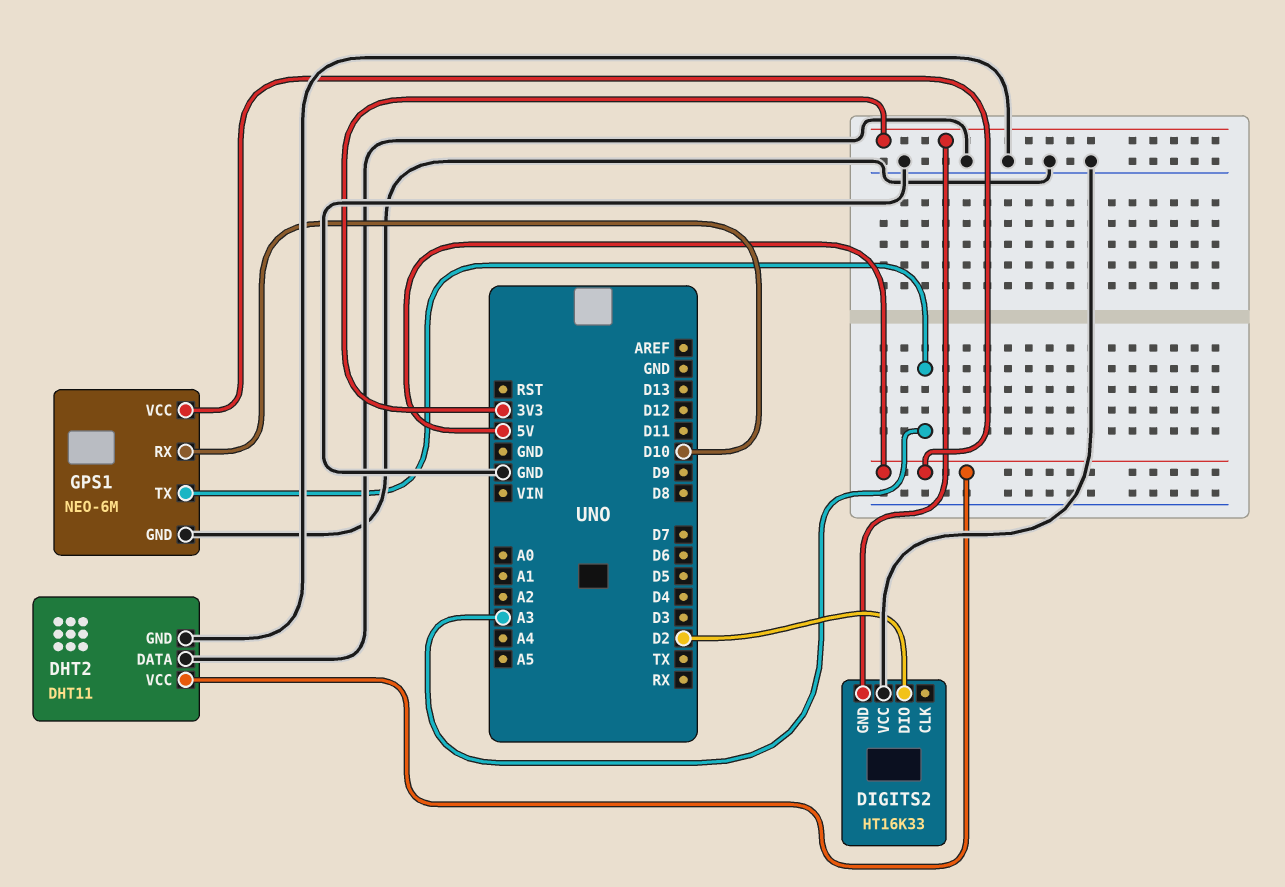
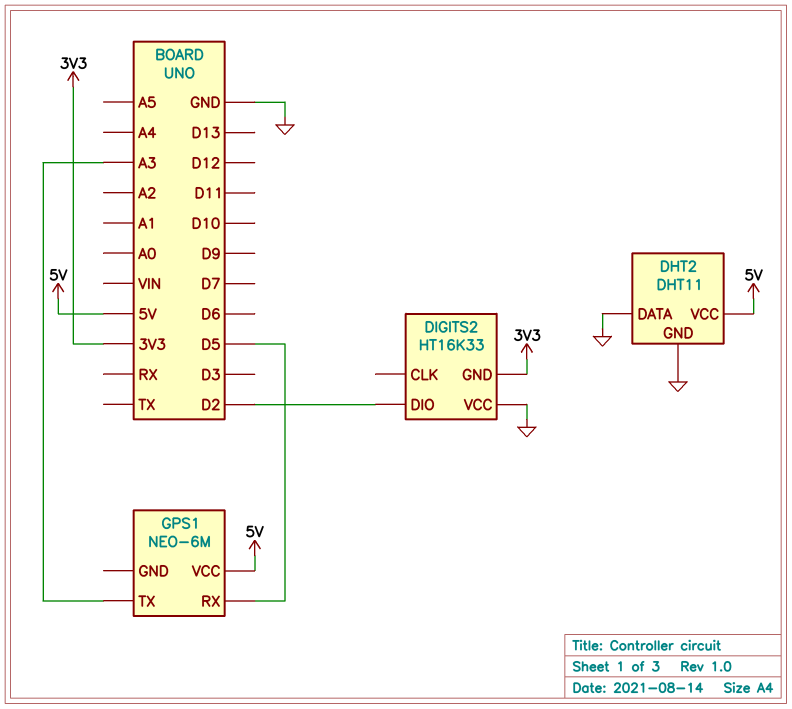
GPS1 pin GND: GND -> none
GPS1 pin RX: D10 -> D5

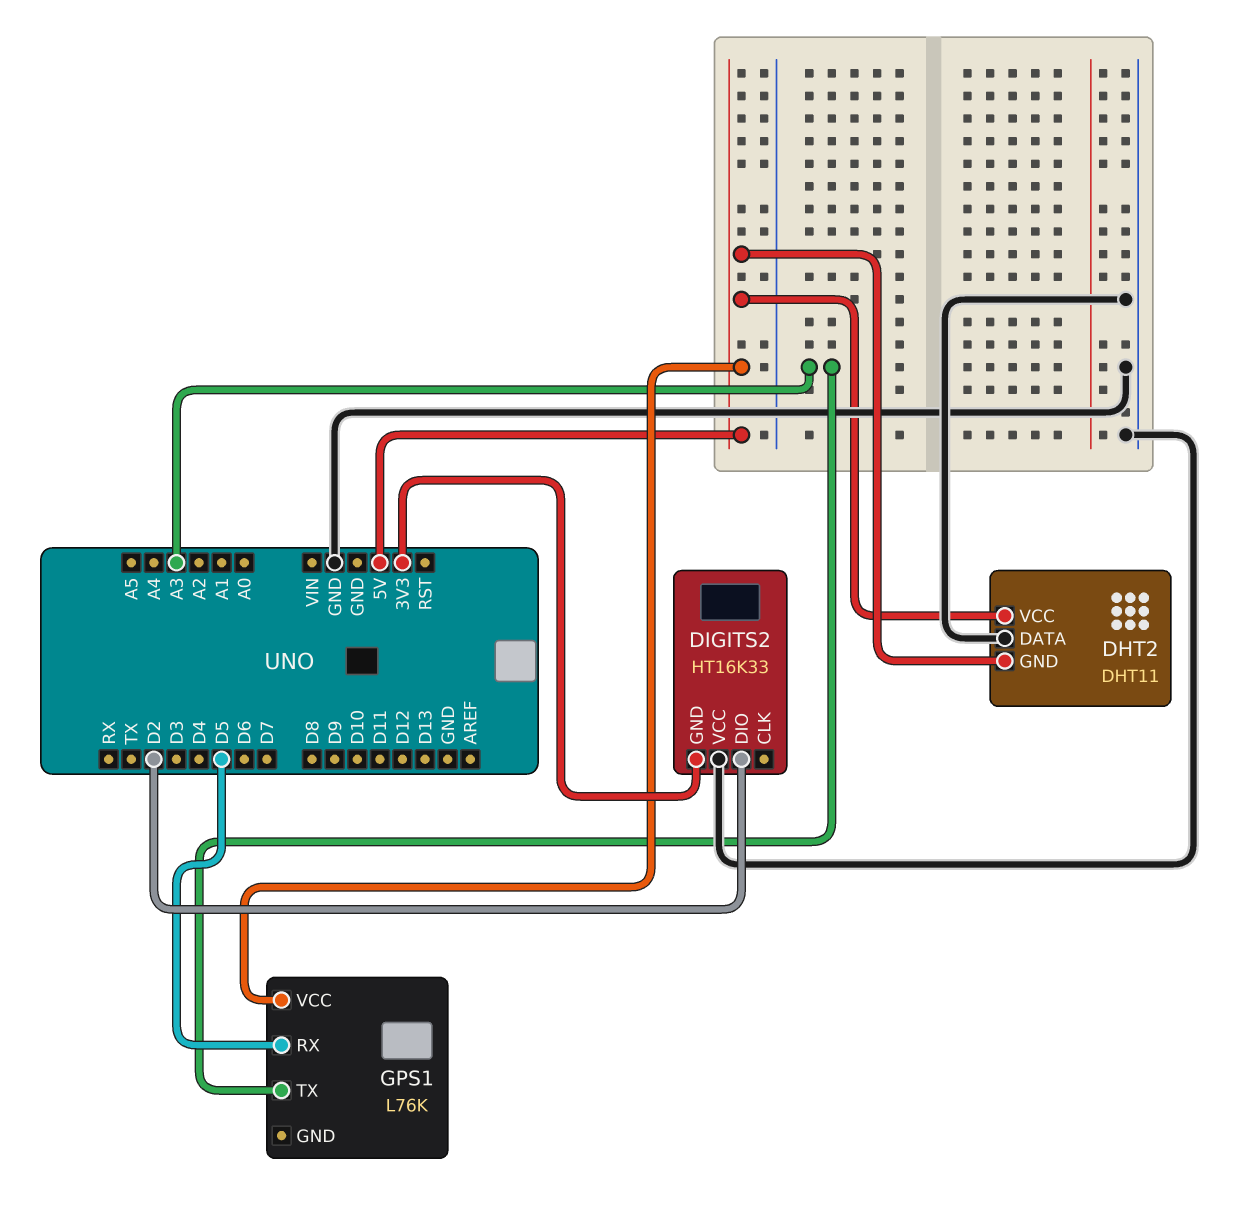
DHT2 pin GND: GND -> 5V
GPS1: NEO-6M -> L76K

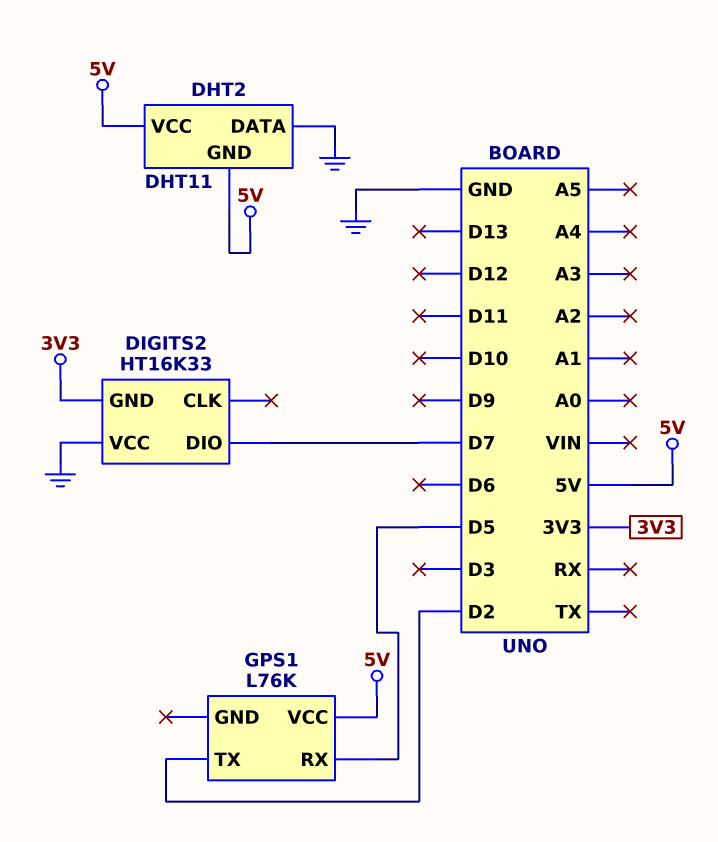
DIGITS2 pin DIO: D2 -> D7
GPS1 pin TX: A3 -> D2

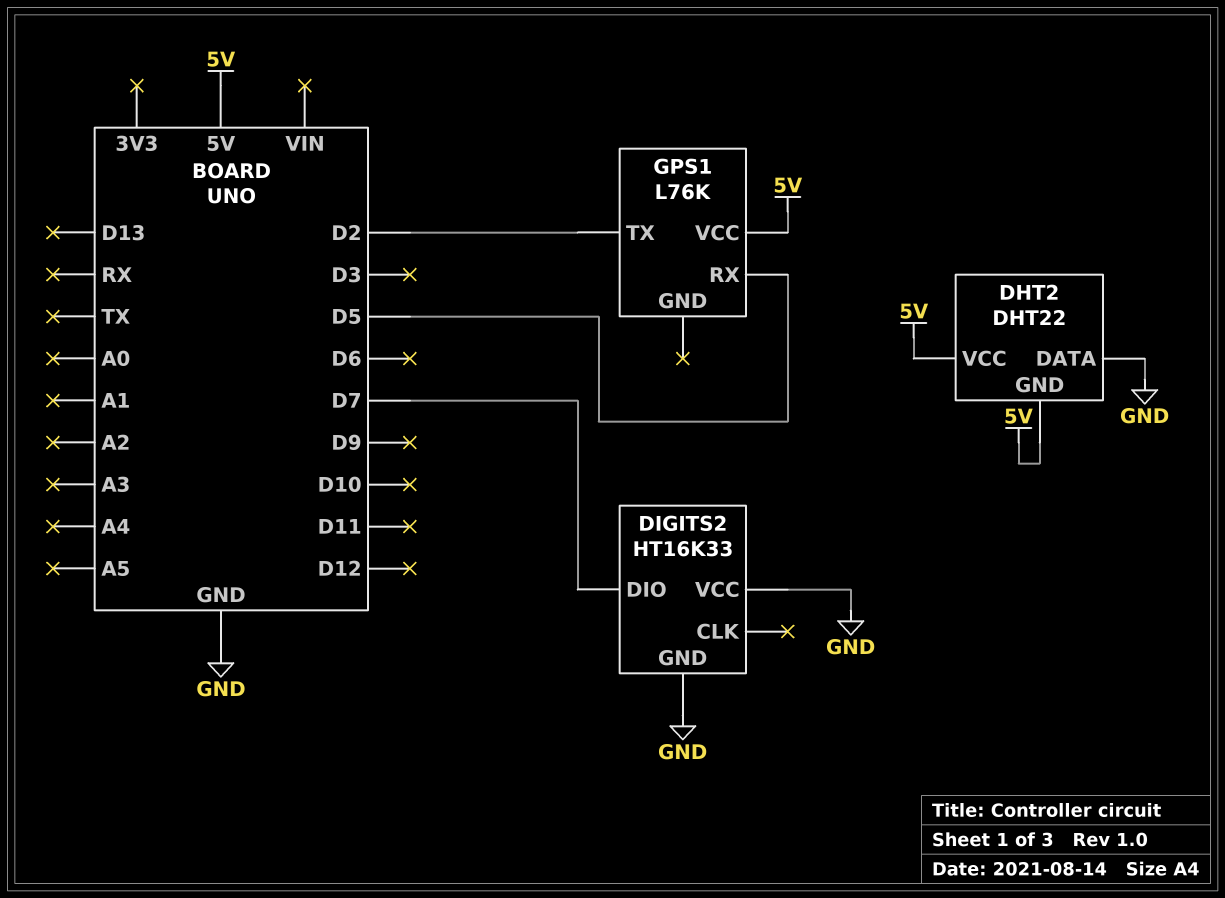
DHT2: DHT11 -> DHT22
DIGITS2 pin GND: 3V3 -> GND

